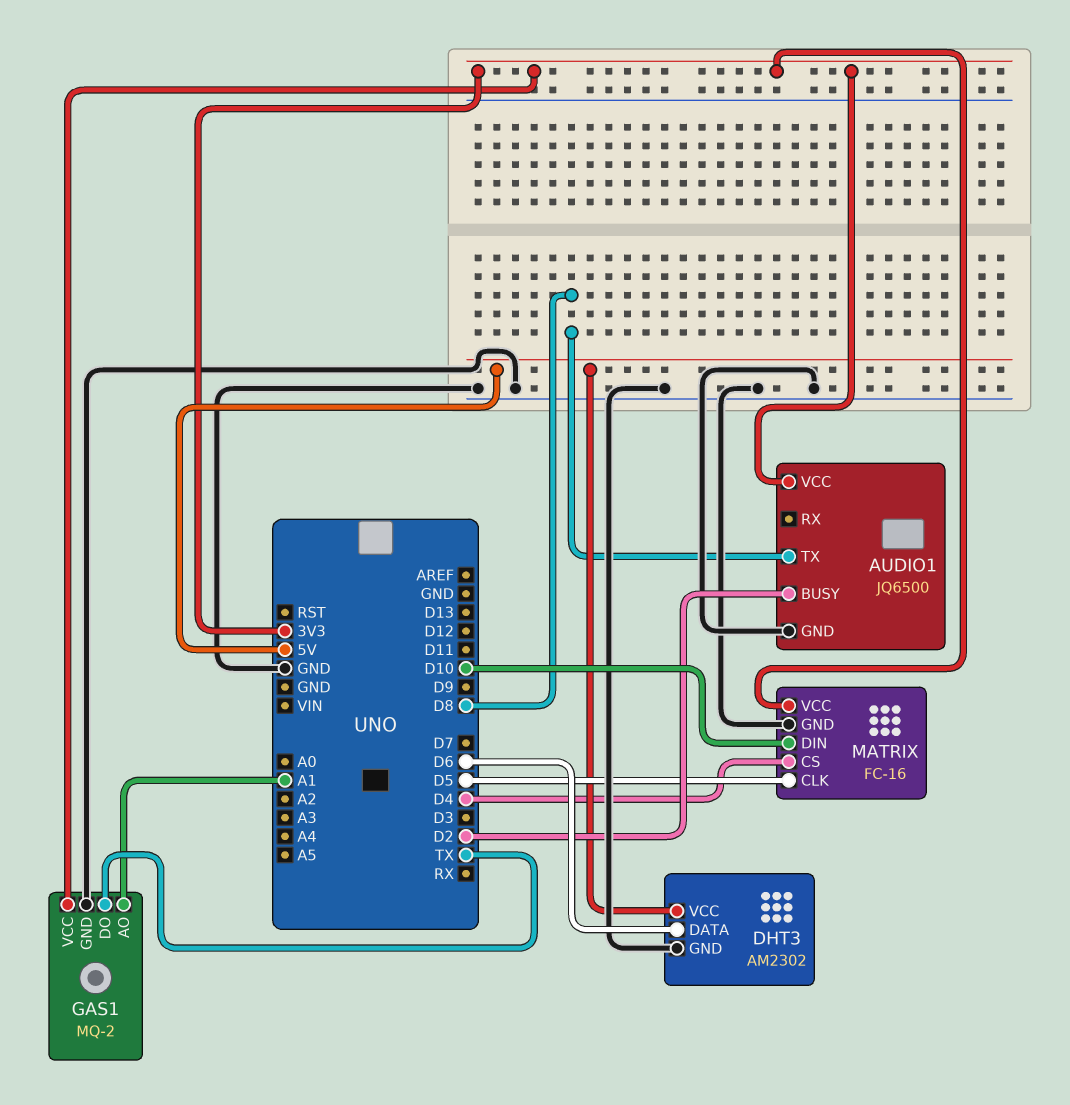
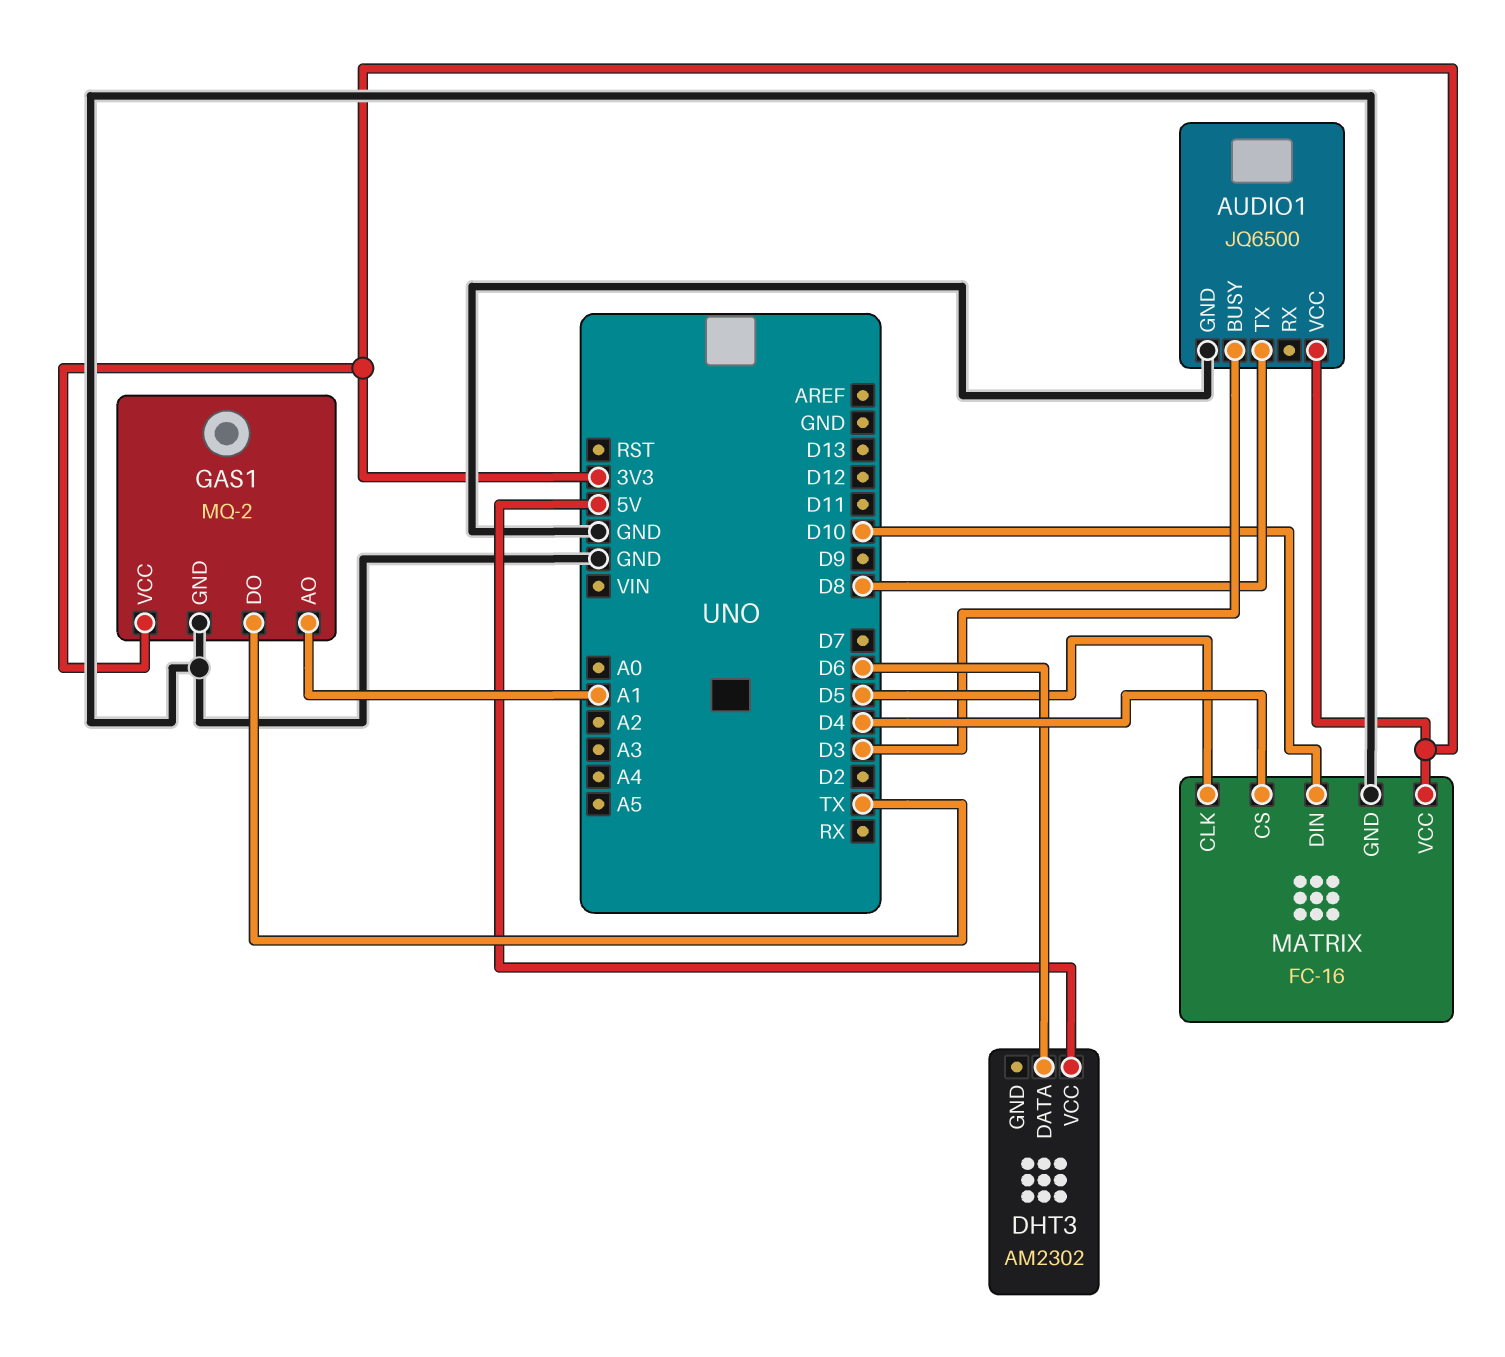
AUDIO1 pin BUSY: D2 -> D3
DHT3 pin GND: GND -> none

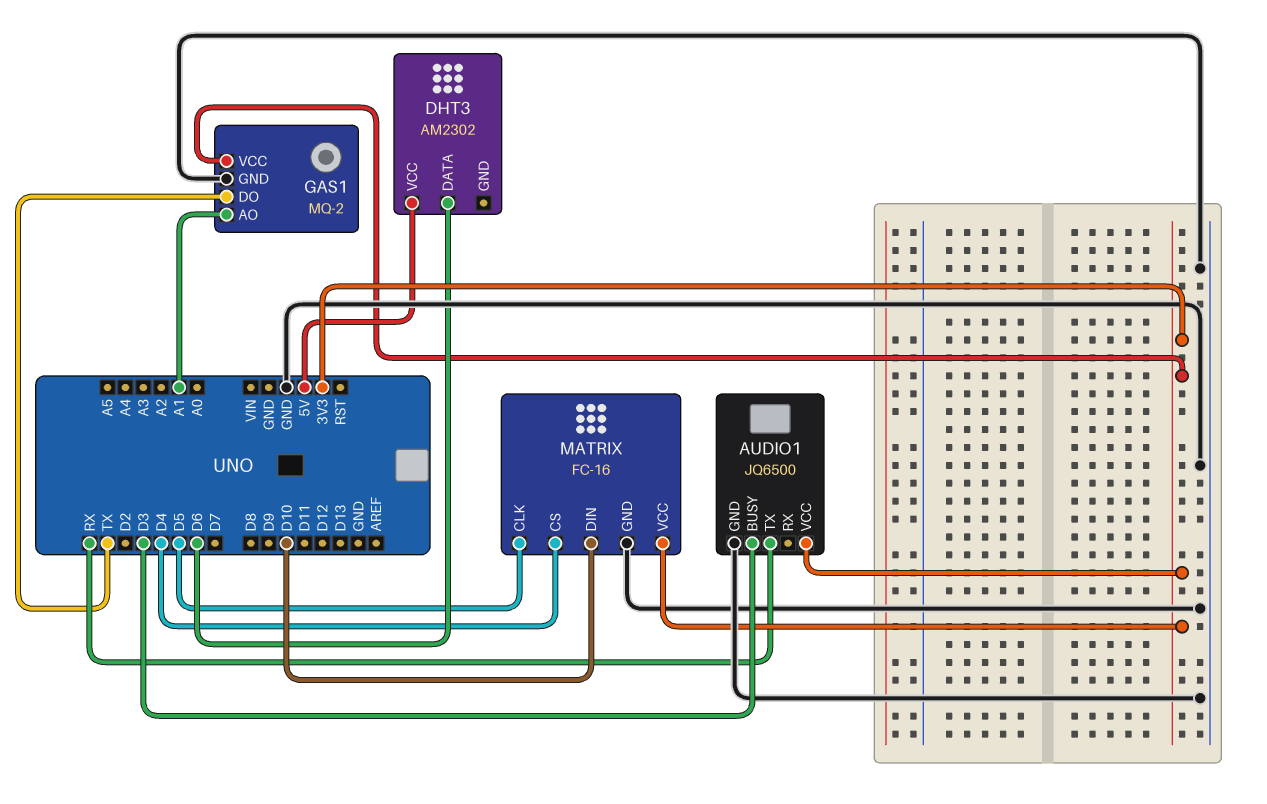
AUDIO1 pin TX: D8 -> RX

